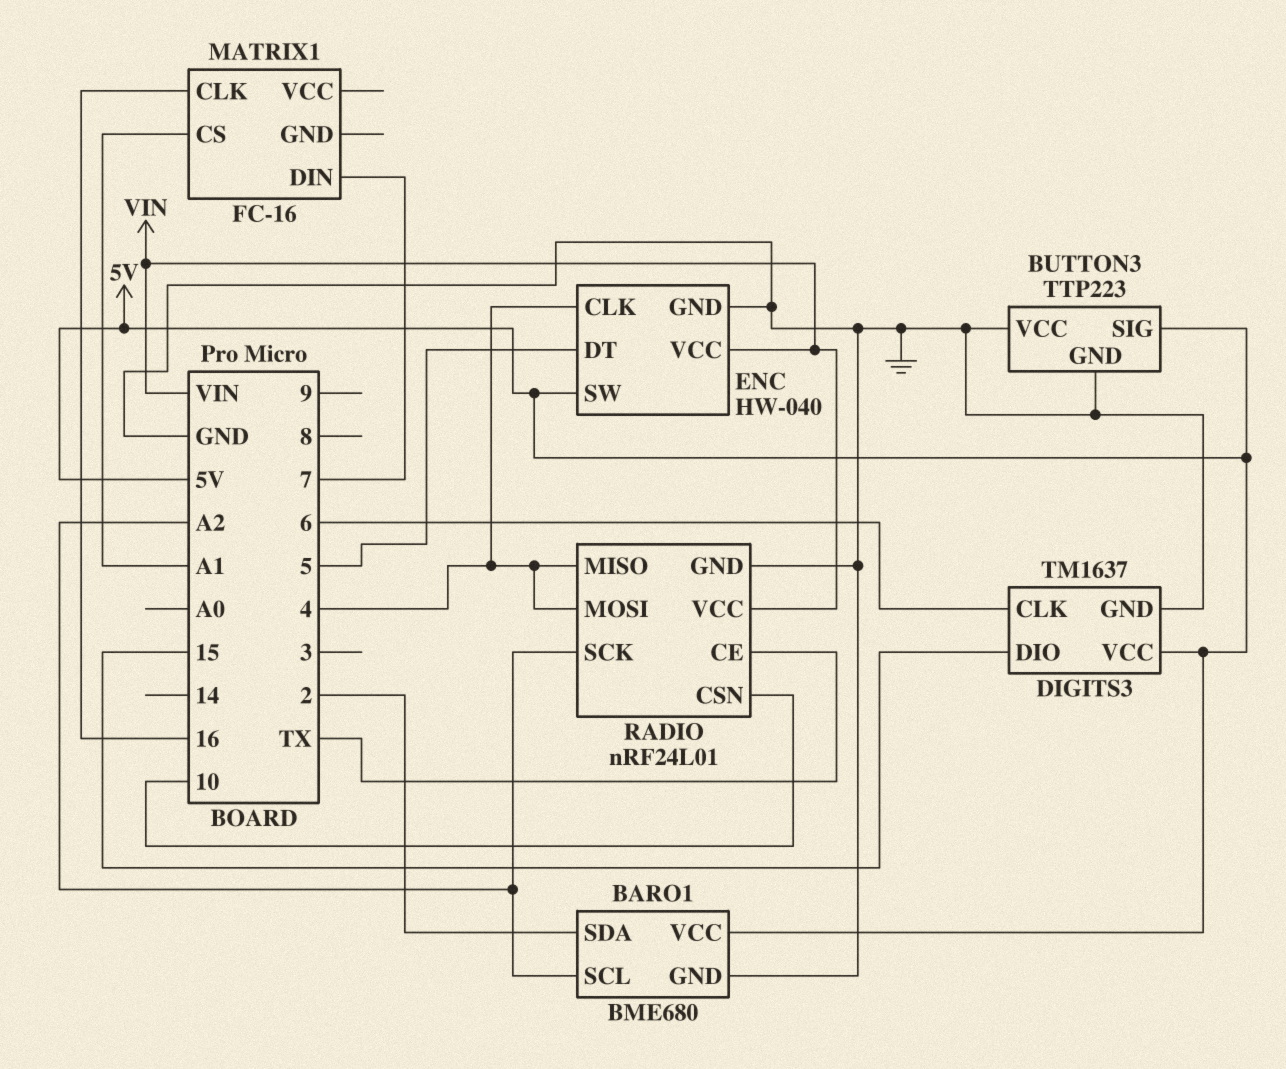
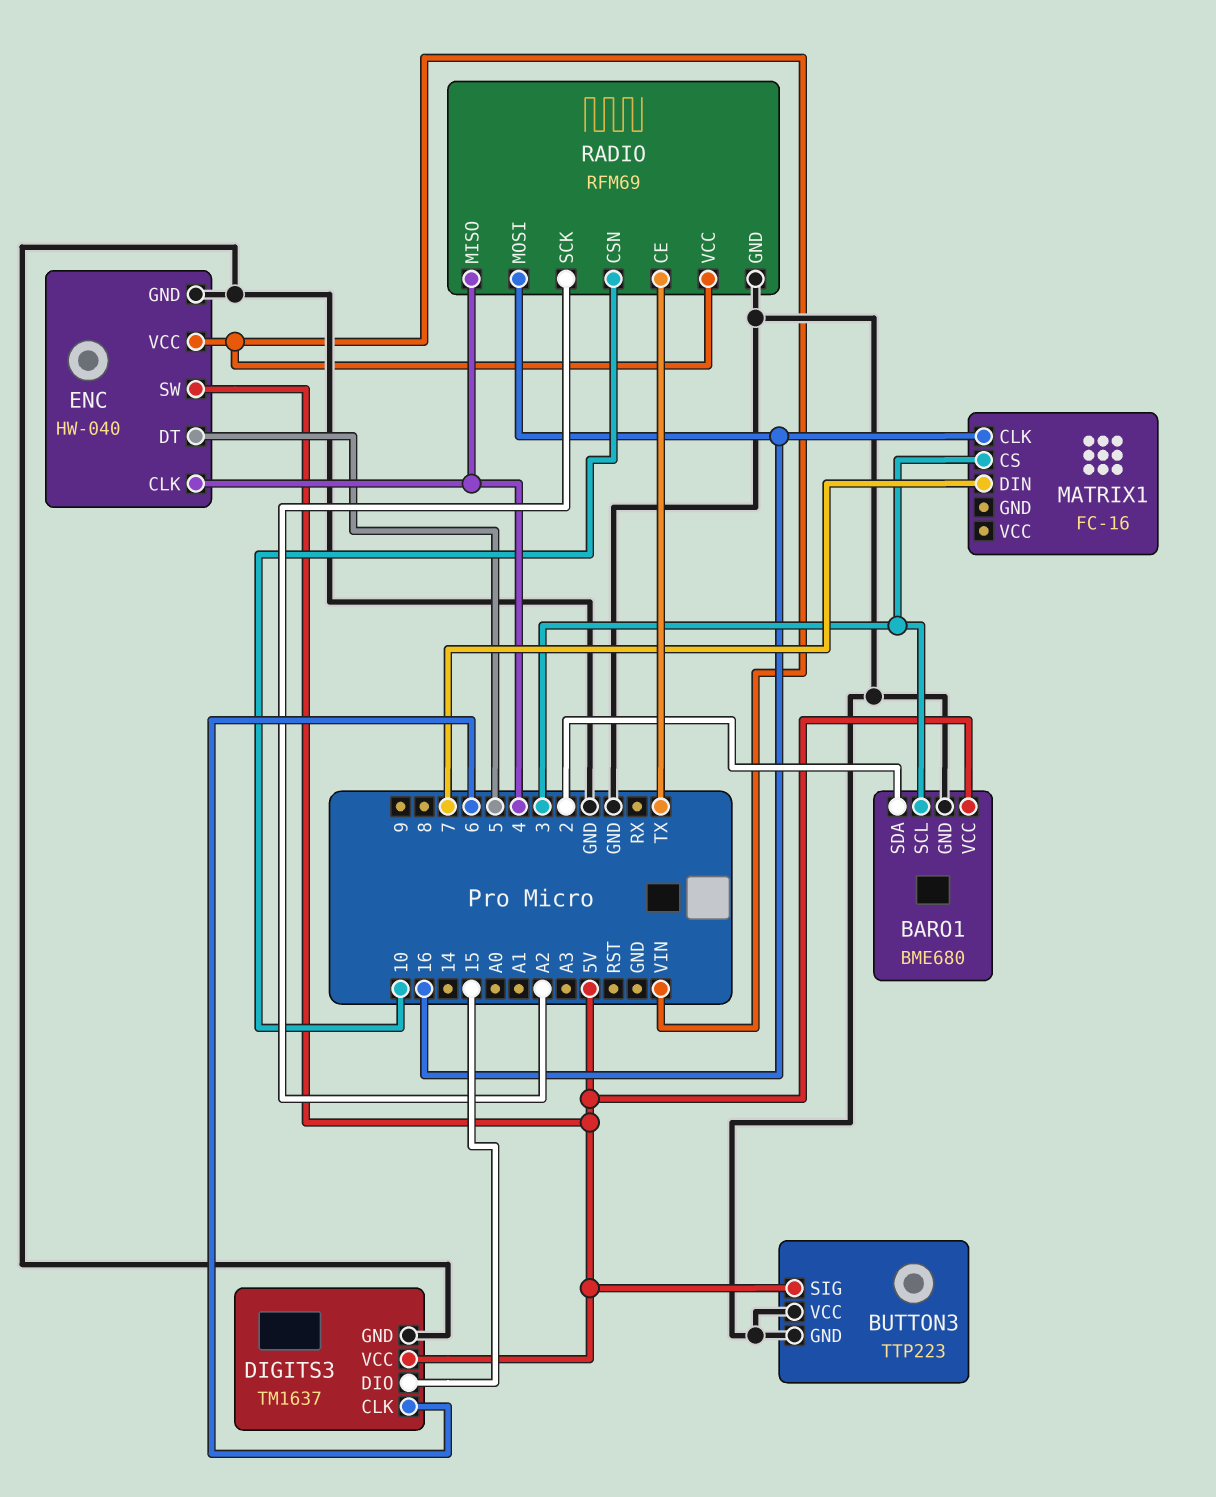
BARO1 pin SCL: A2 -> 3
MATRIX1 pin CS: A1 -> 3
RADIO: nRF24L01 -> RFM69
RADIO pin MOSI: 4 -> 16

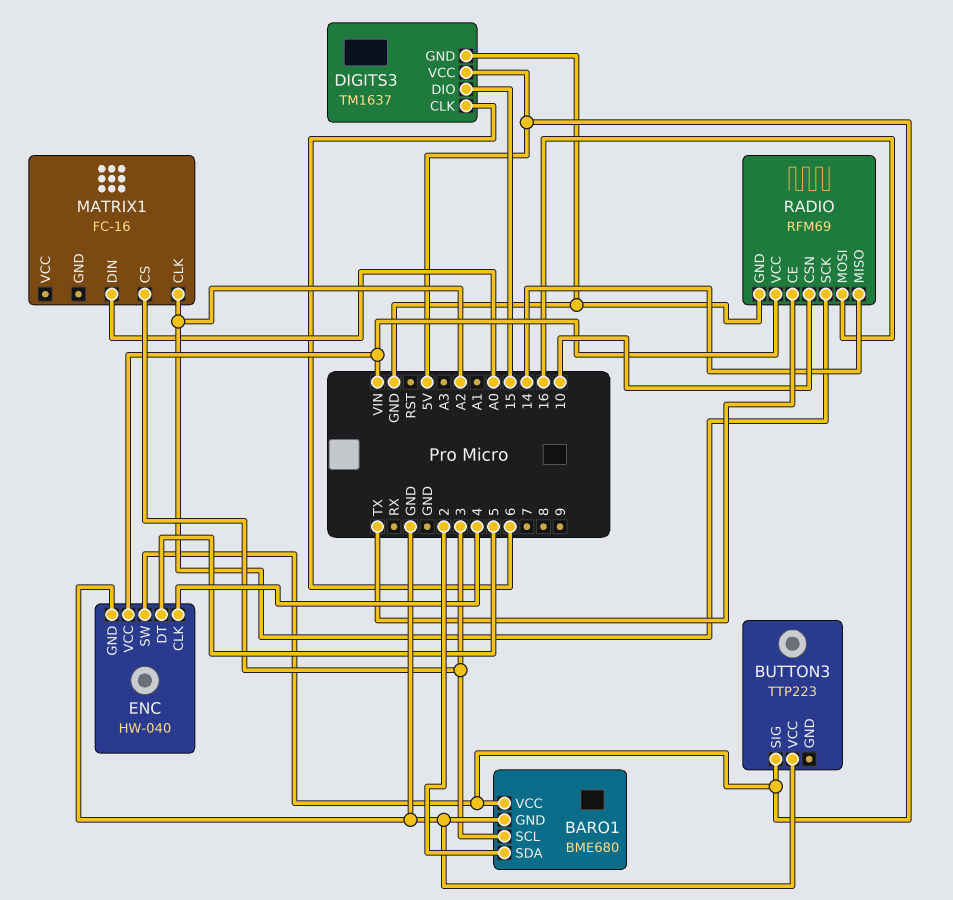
BUTTON3 pin GND: GND -> none
MATRIX1 pin CLK: 16 -> A2
MATRIX1 pin DIN: 7 -> A0
RADIO pin MISO: 4 -> 14

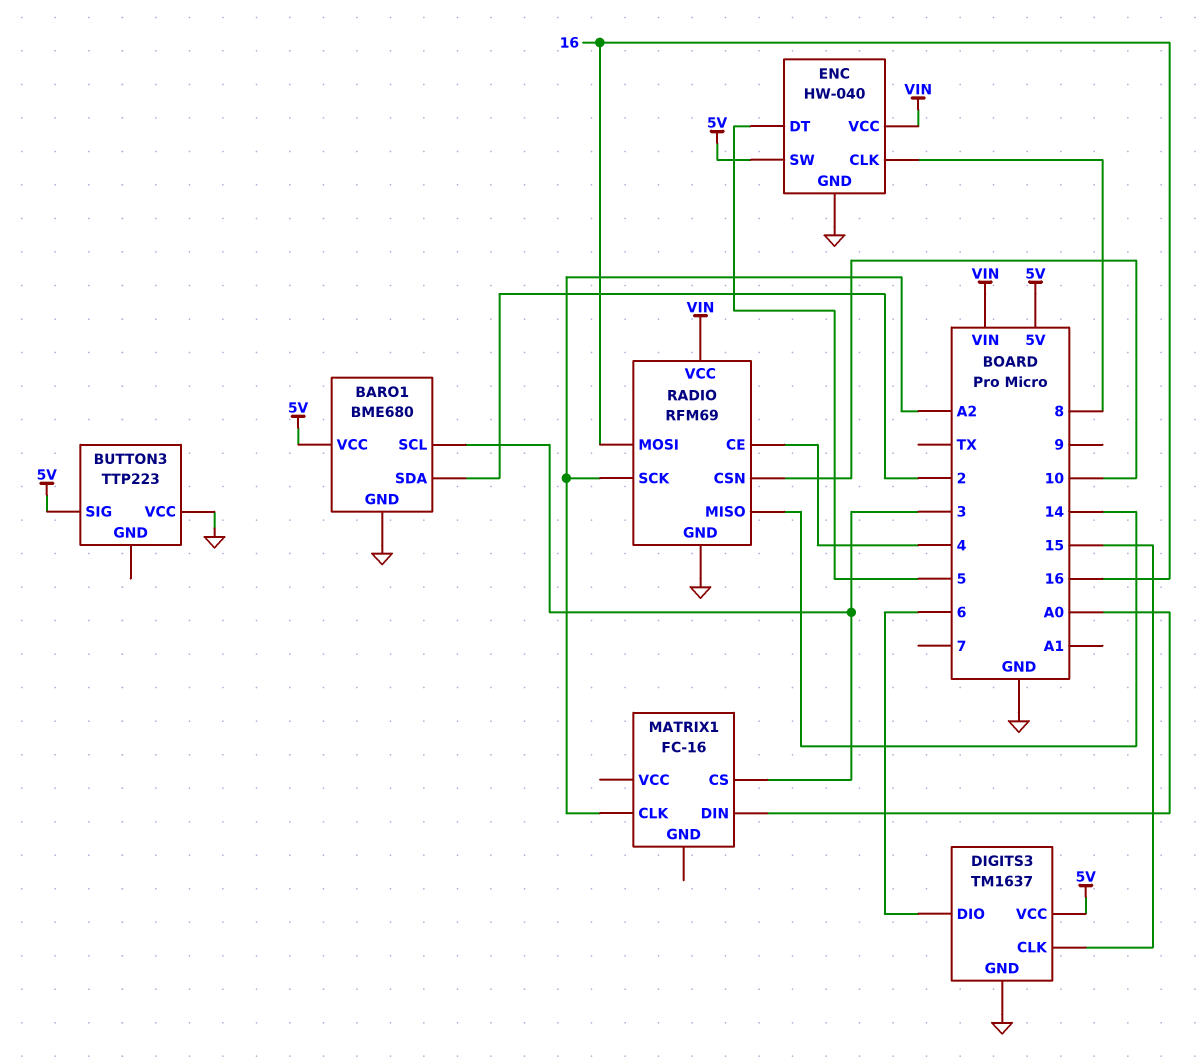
DIGITS3 pin CLK: 6 -> 15
DIGITS3 pin DIO: 15 -> 6
ENC pin CLK: 4 -> 8
RADIO pin CE: TX -> 4

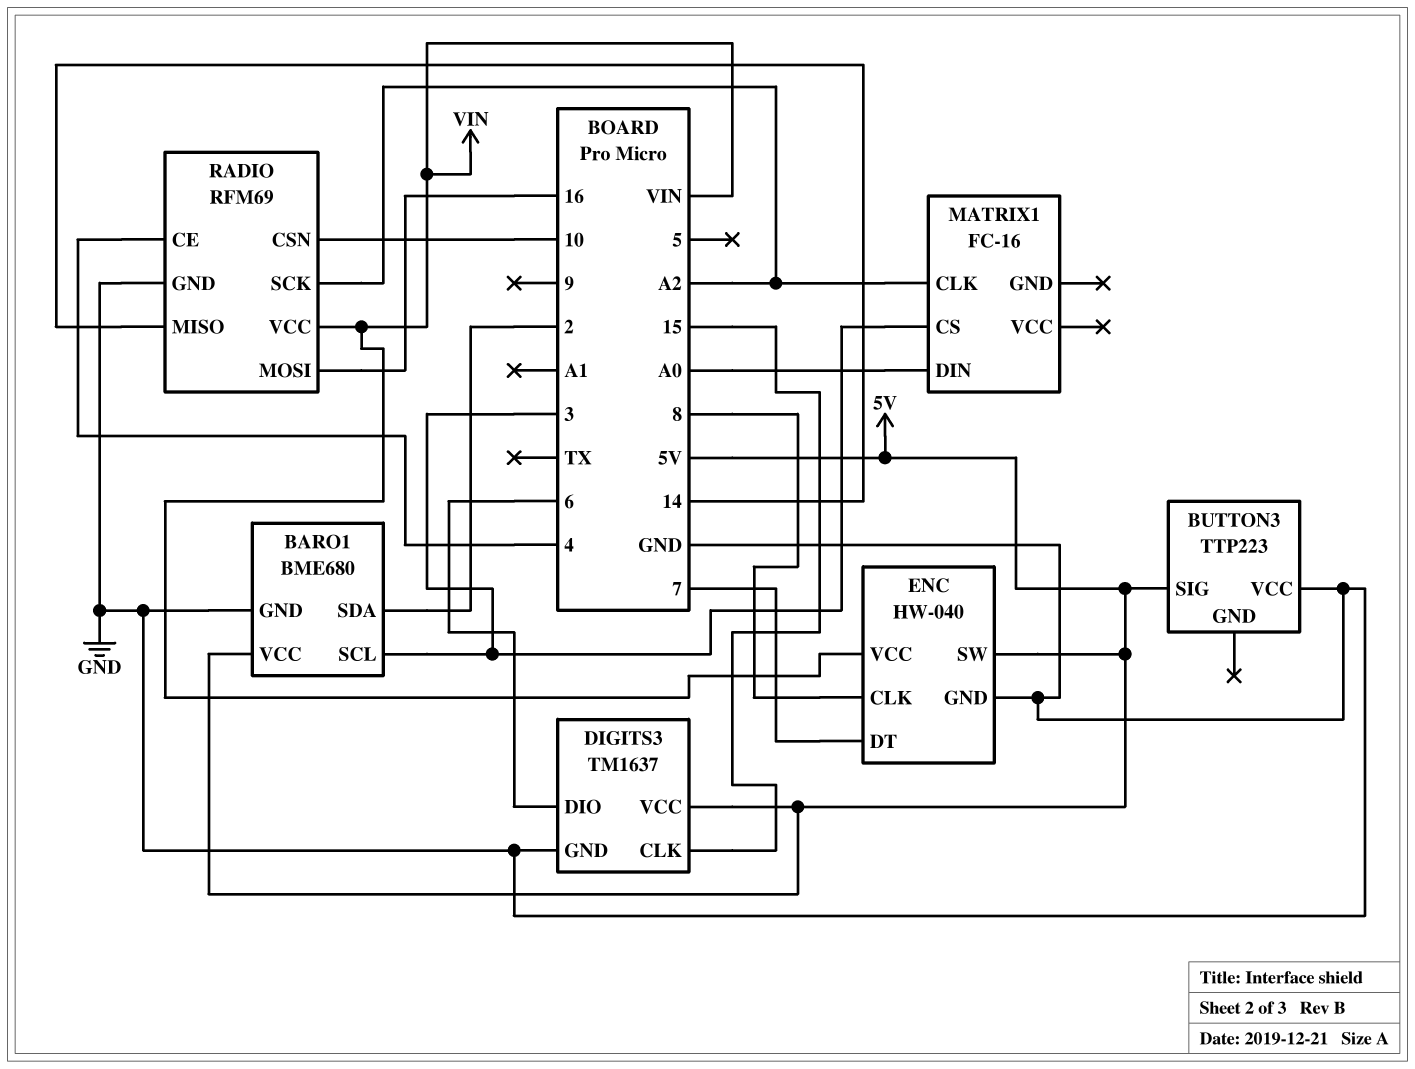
ENC pin DT: 5 -> 7

